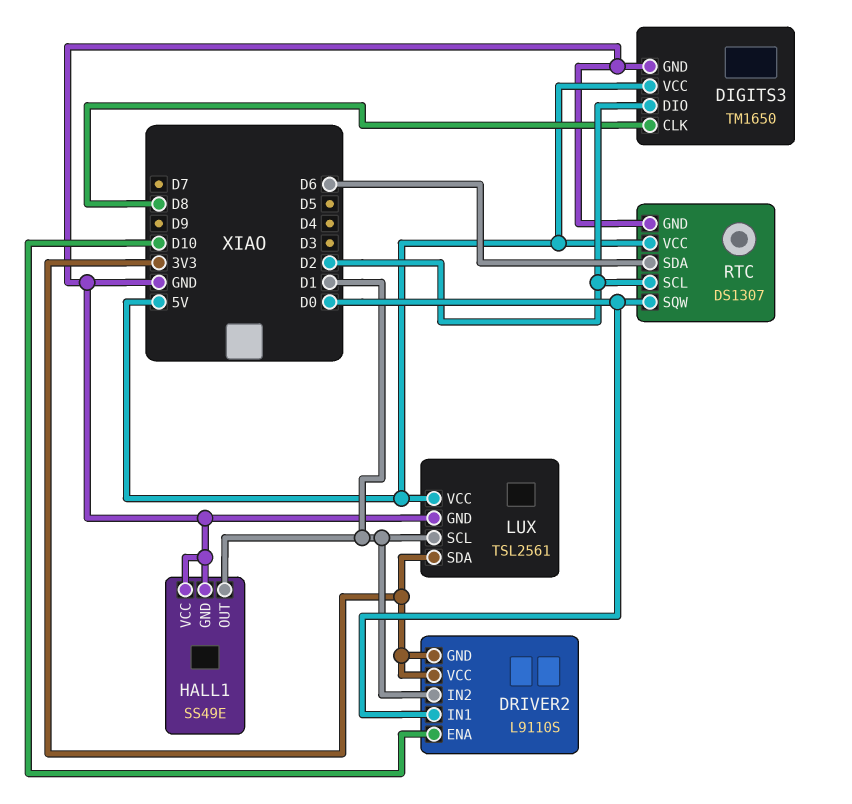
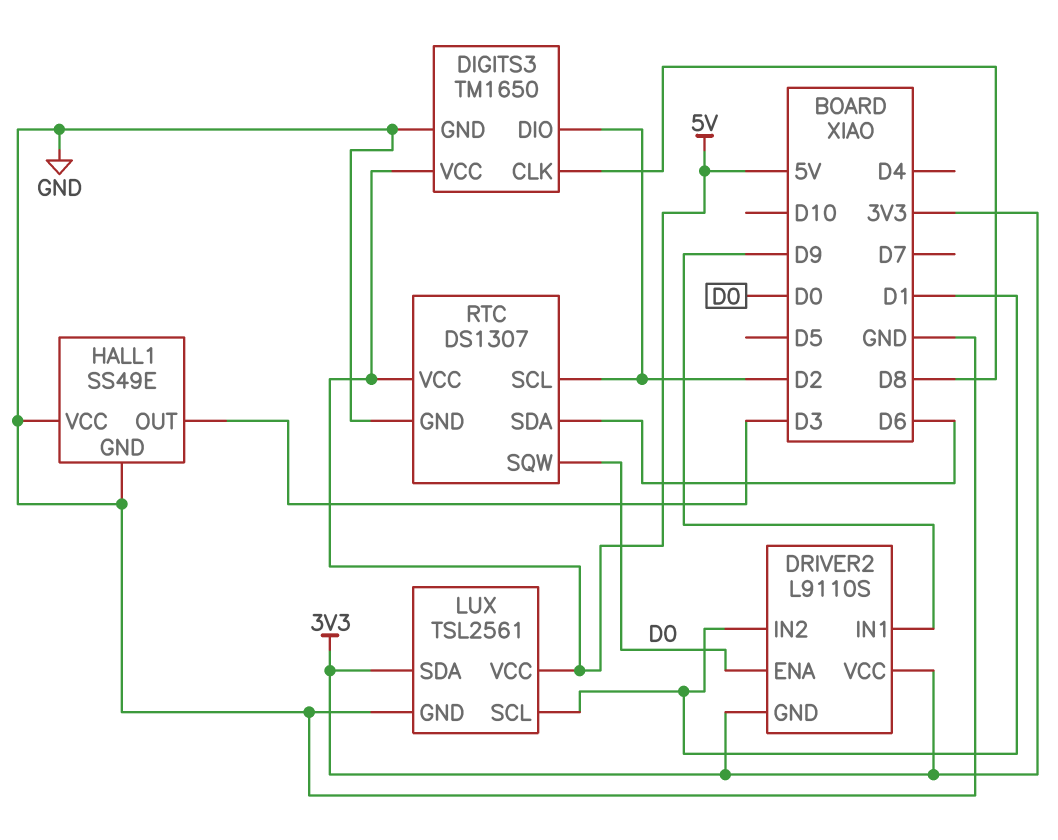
DRIVER2 pin ENA: D10 -> D0
DRIVER2 pin IN1: D0 -> D9
HALL1 pin OUT: D1 -> D3

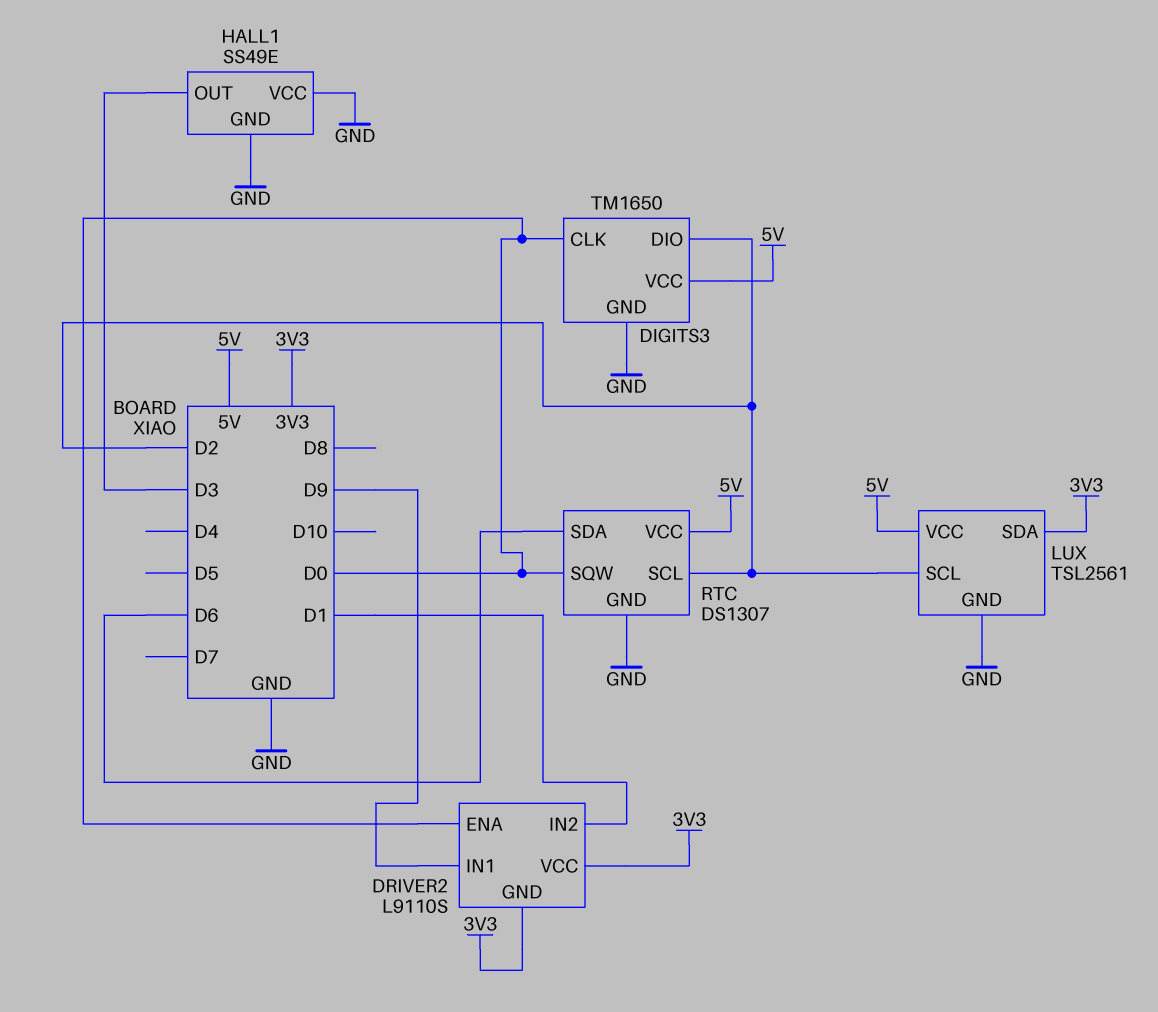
DIGITS3 pin CLK: D8 -> D0
LUX pin SCL: D1 -> D2

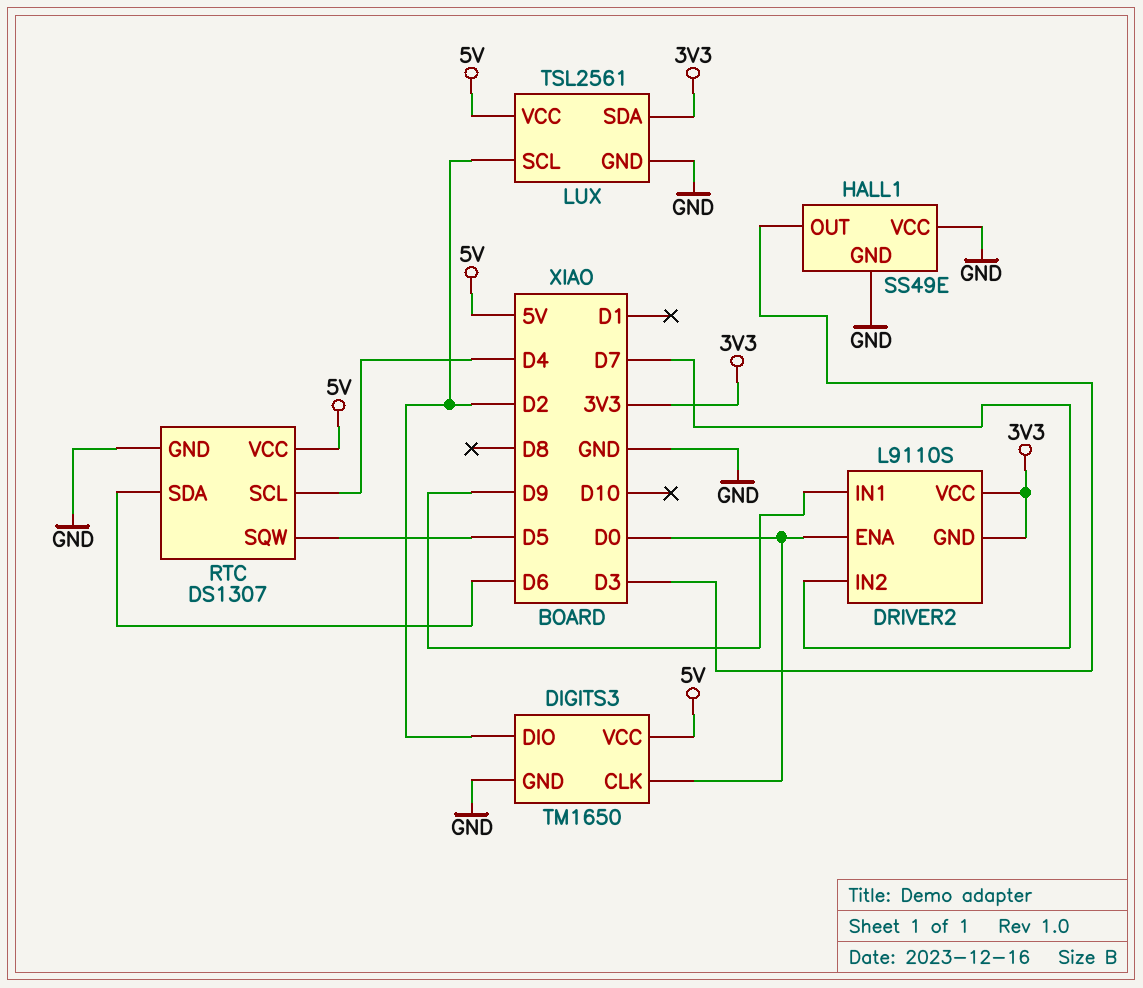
DRIVER2 pin IN2: D1 -> D7
RTC pin SCL: D2 -> D4
RTC pin SQW: D0 -> D5

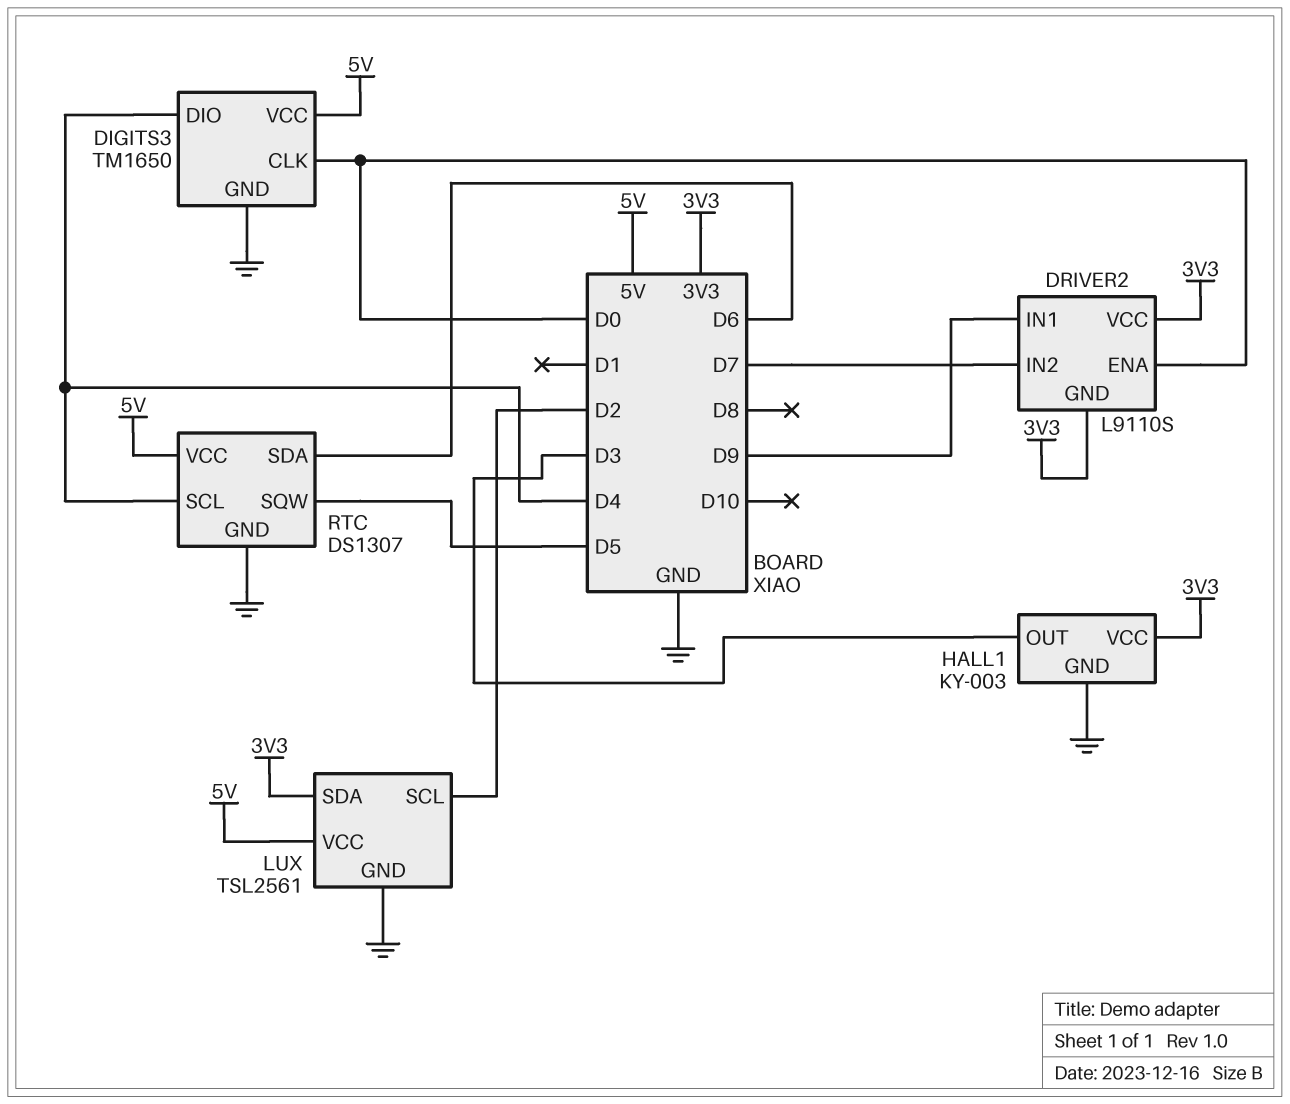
DIGITS3 pin DIO: D2 -> D4
HALL1: SS49E -> KY-003
HALL1 pin VCC: GND -> 3V3

